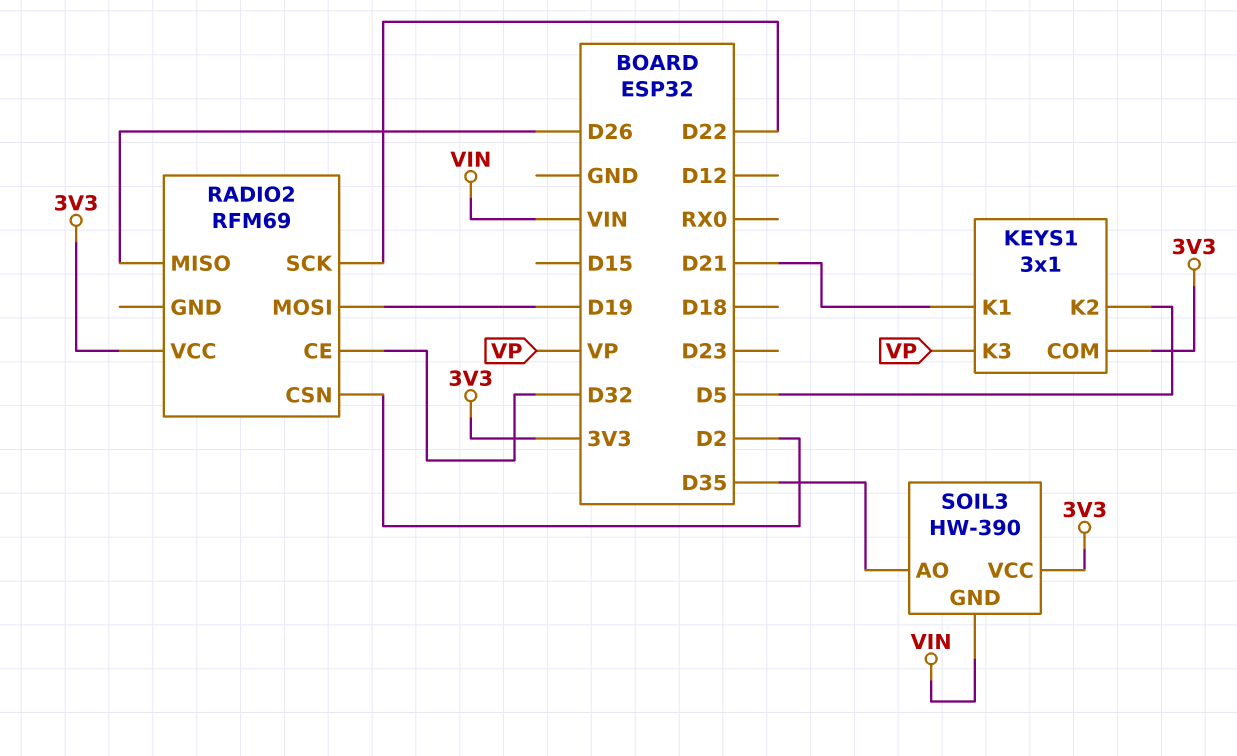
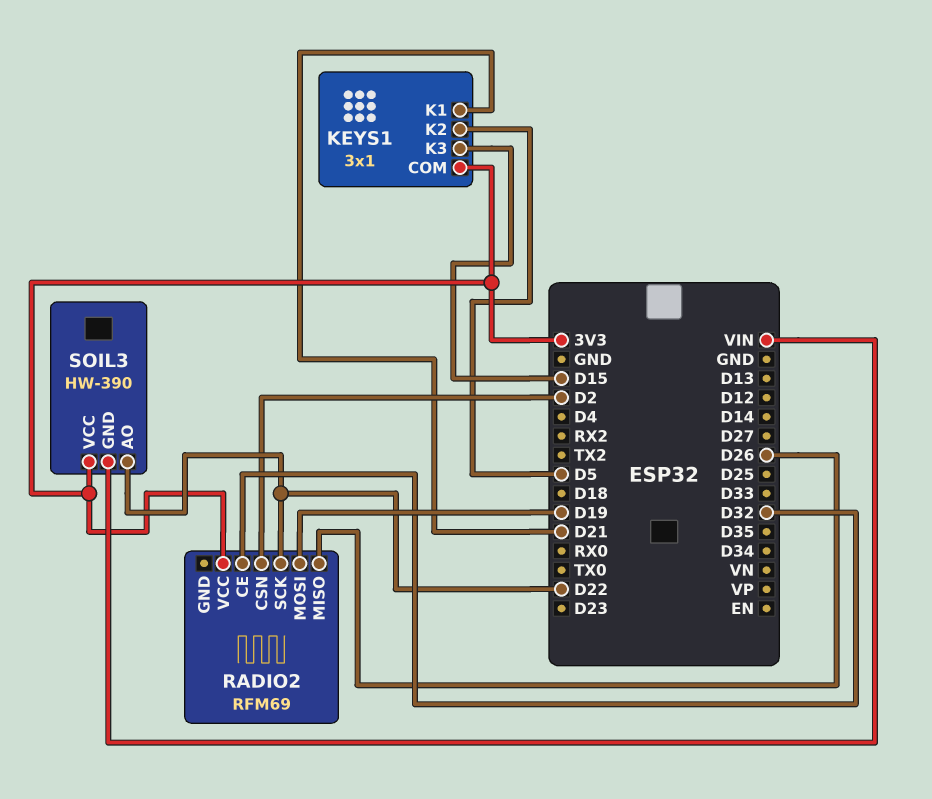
KEYS1 pin K3: VP -> D15
SOIL3 pin AO: D35 -> D22

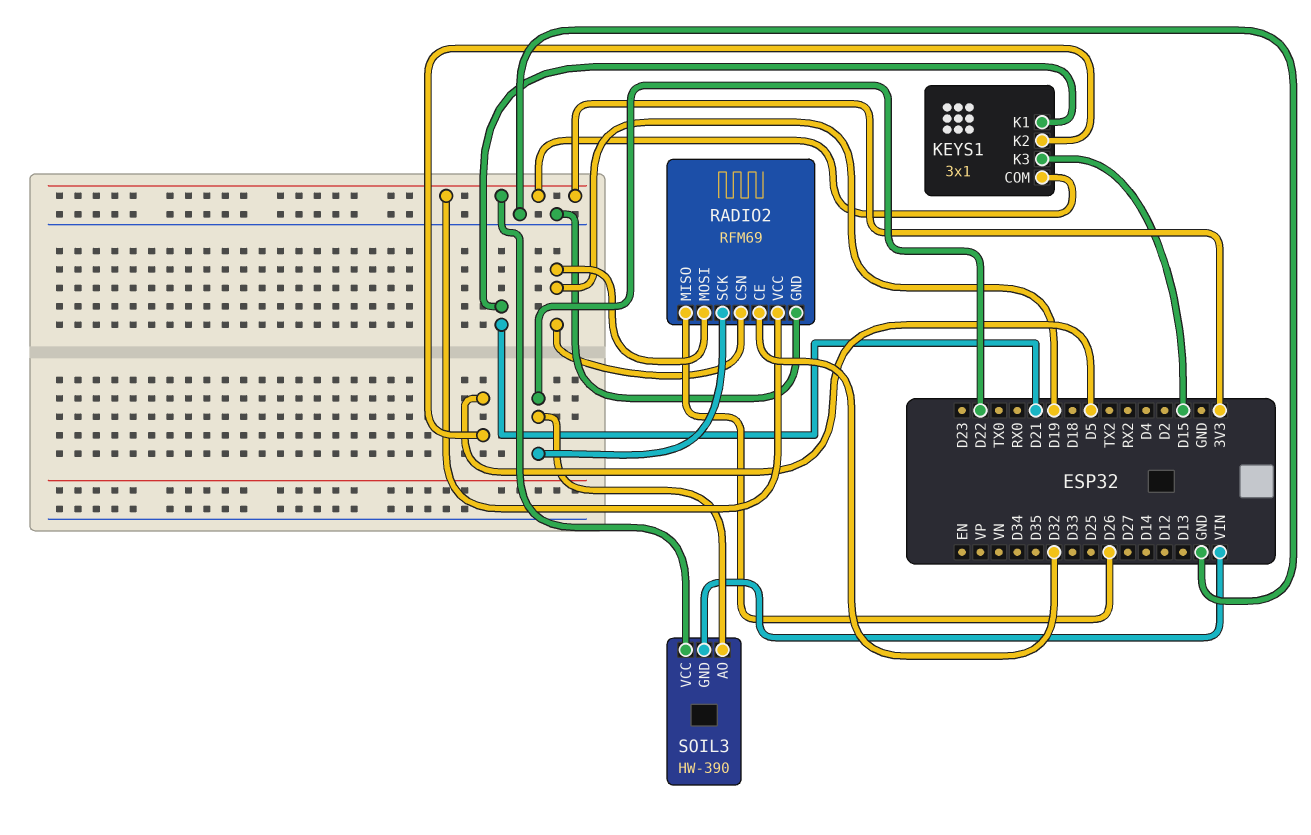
RADIO2 pin CSN: D2 -> D19
RADIO2 pin GND: none -> GND

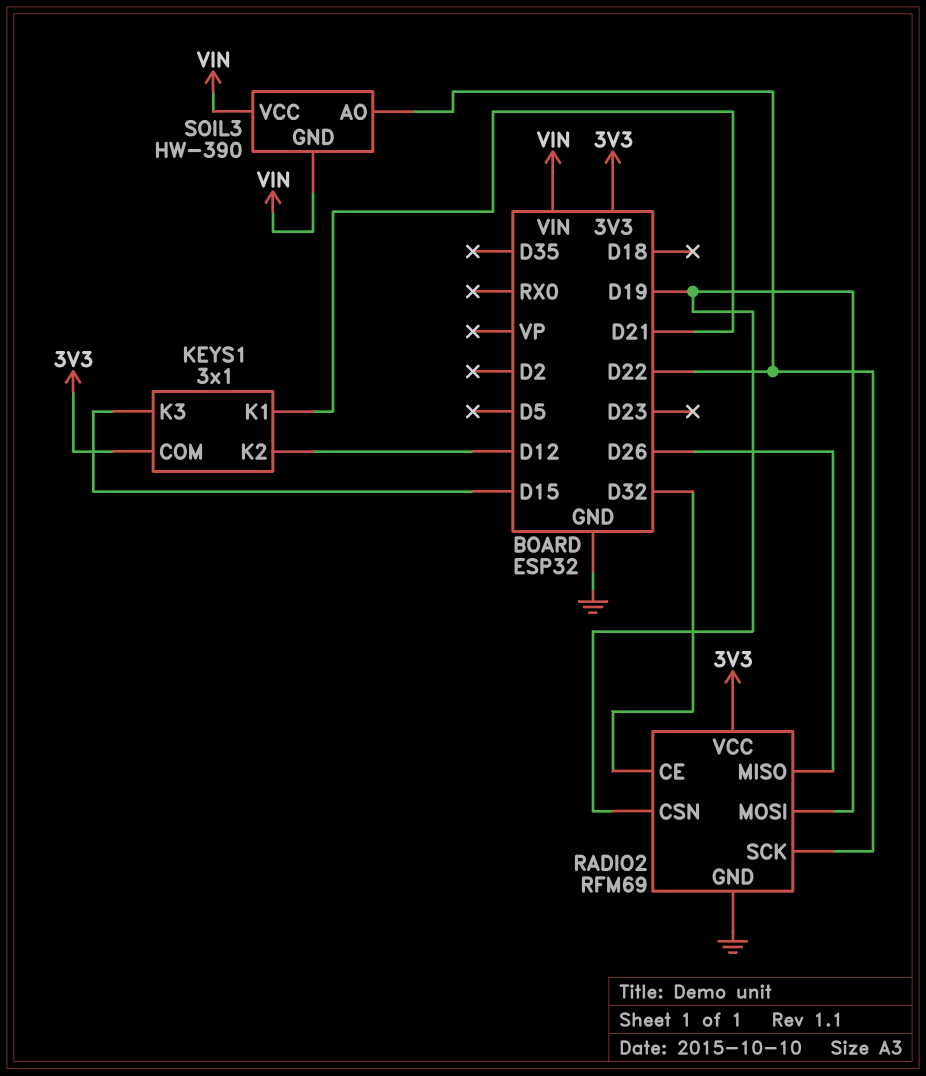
KEYS1 pin K2: D5 -> D12
SOIL3 pin VCC: 3V3 -> VIN

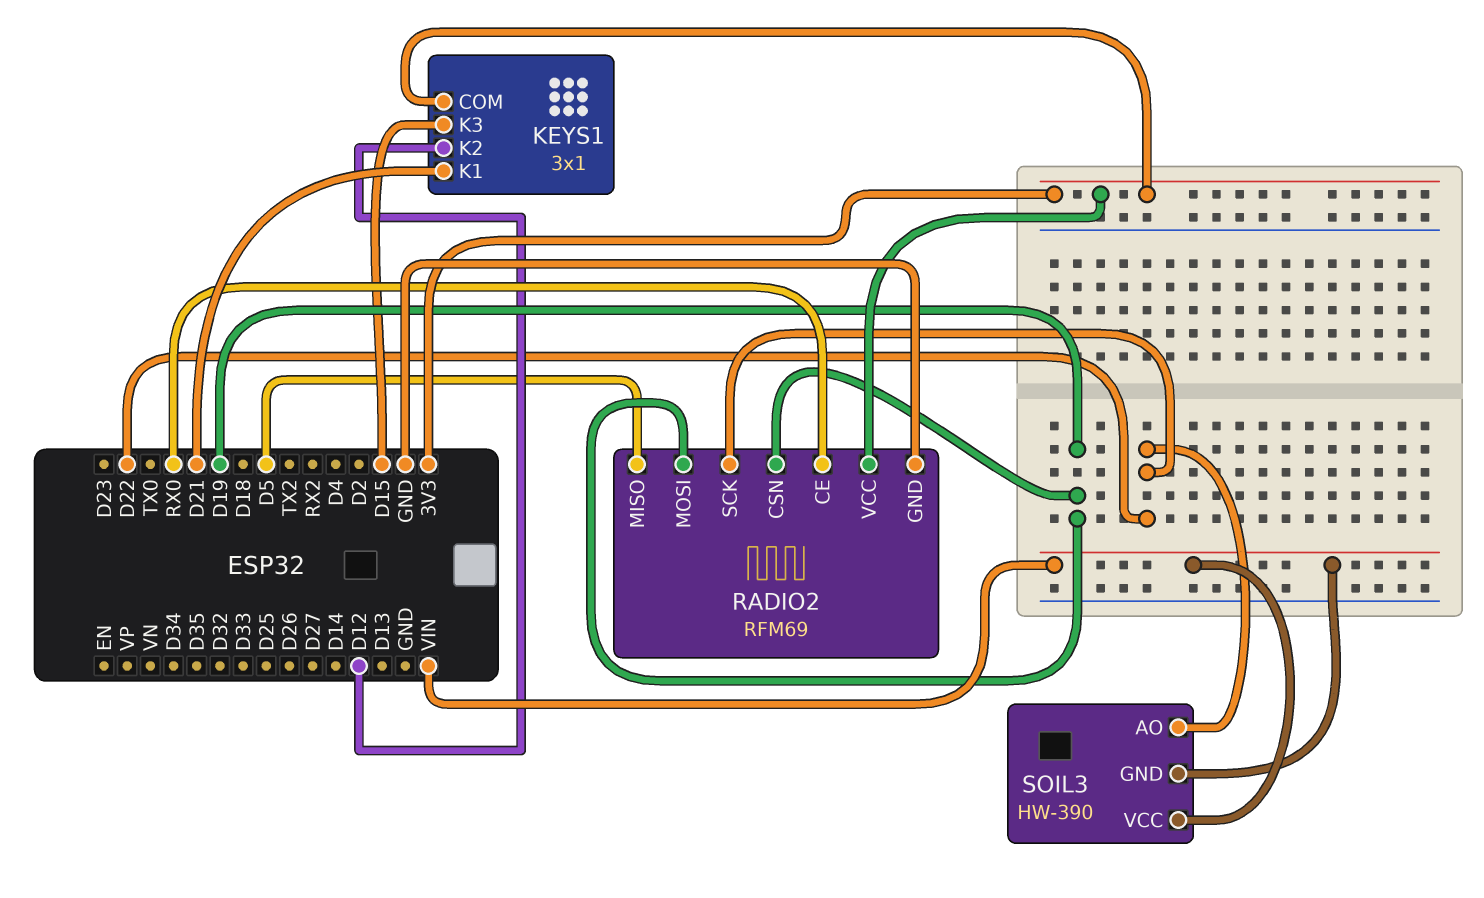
RADIO2 pin CE: D32 -> RX0
RADIO2 pin MISO: D26 -> D5

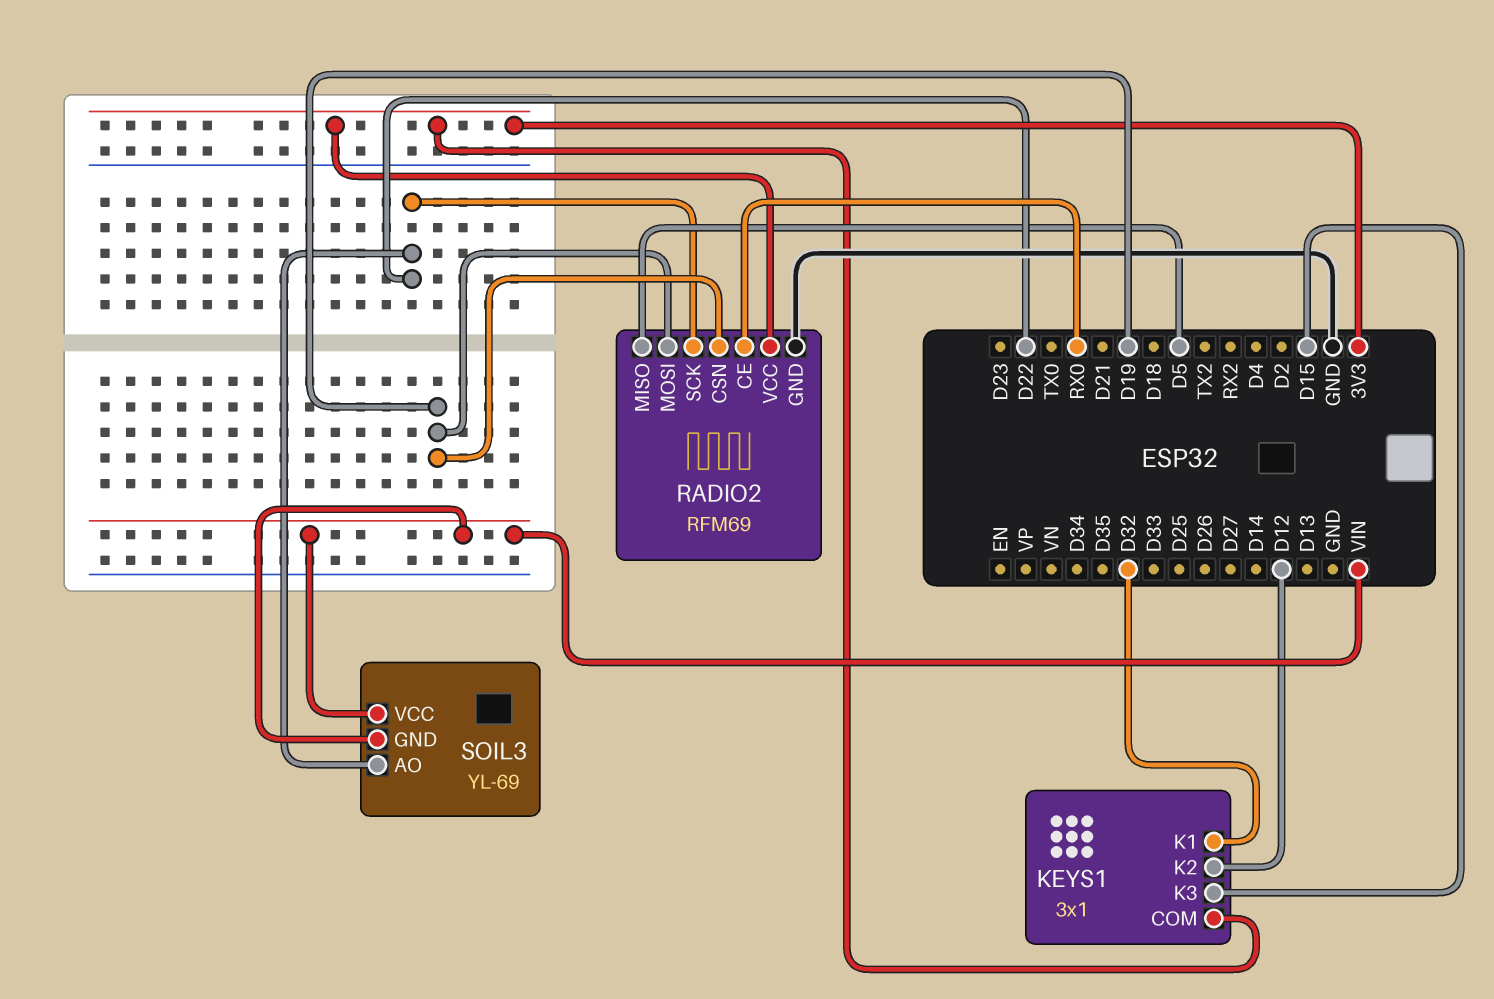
KEYS1 pin K1: D21 -> D32
SOIL3: HW-390 -> YL-69

